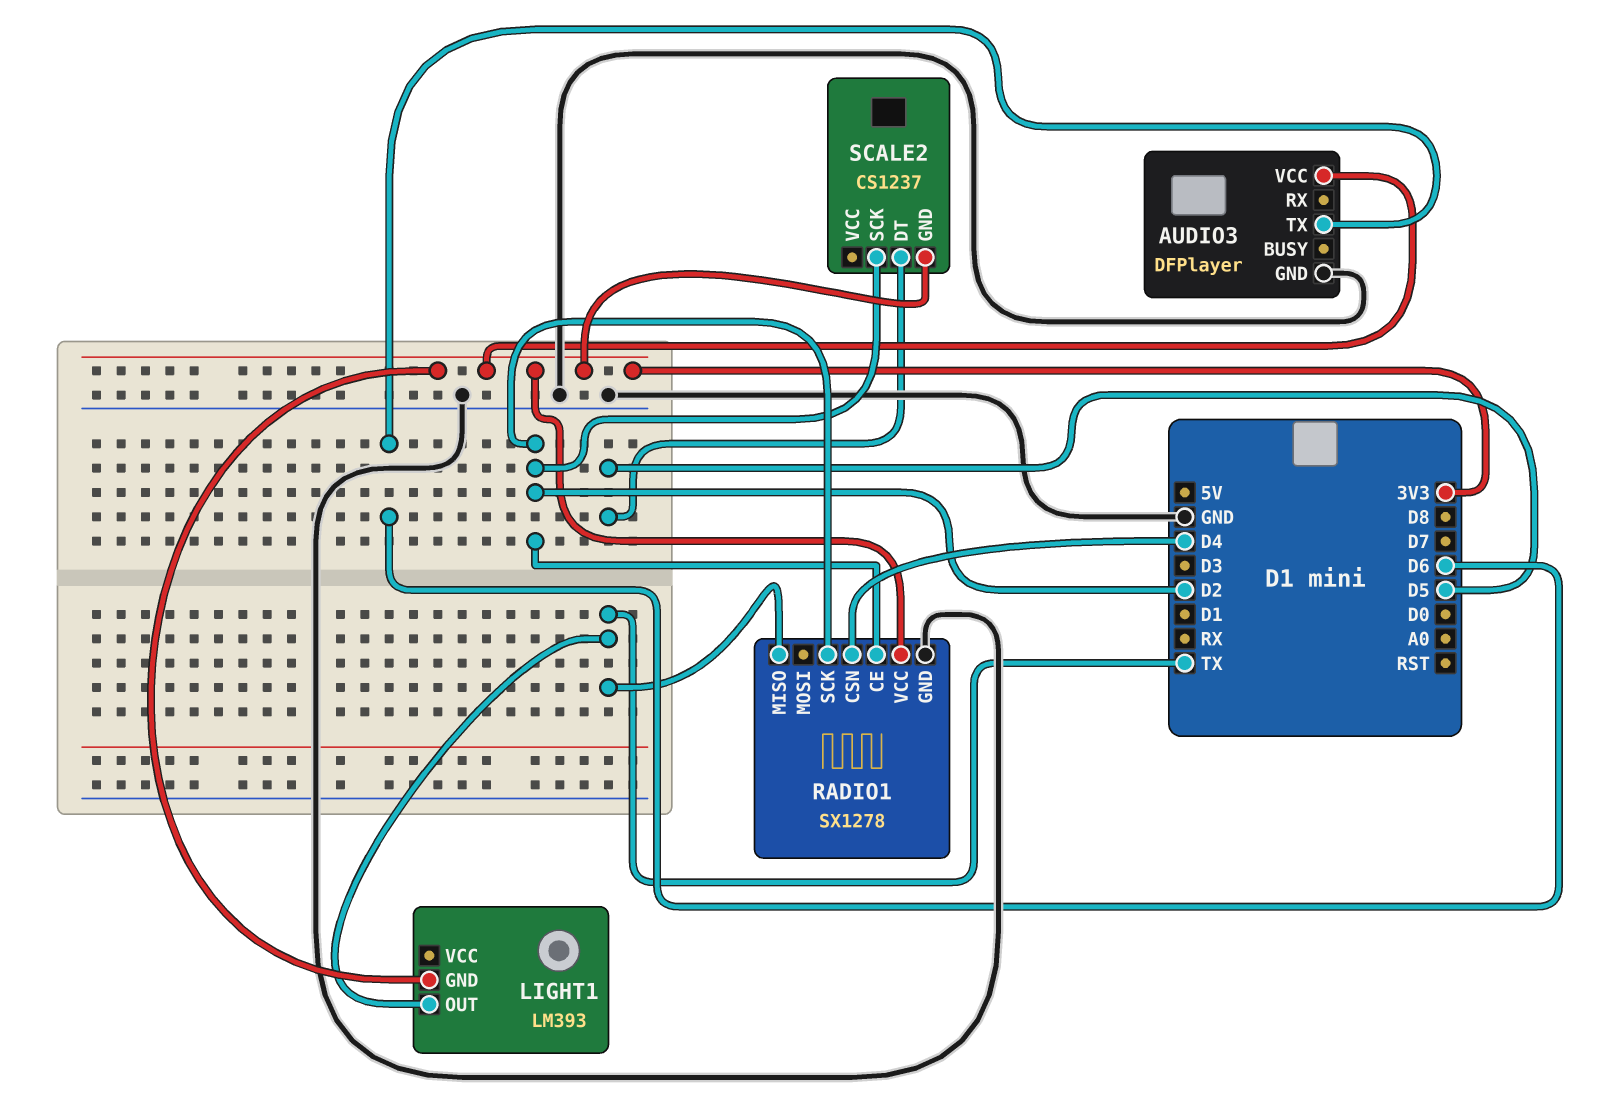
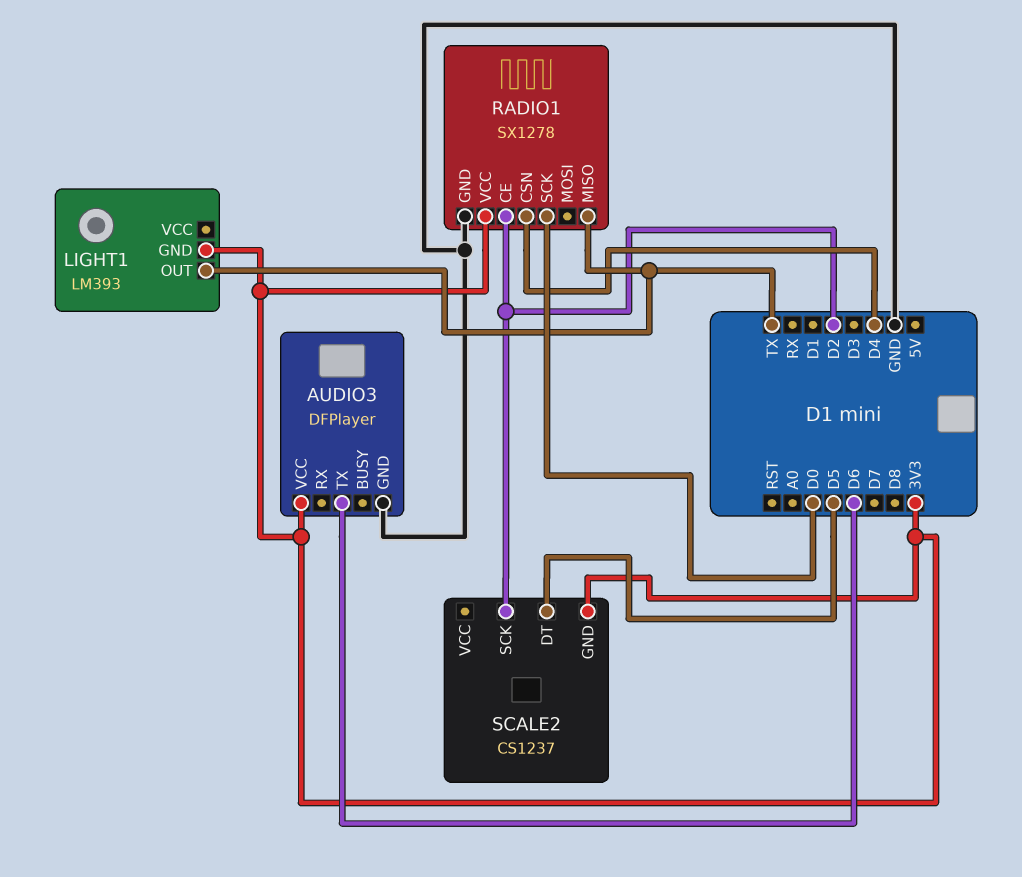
RADIO1 pin SCK: D2 -> D0

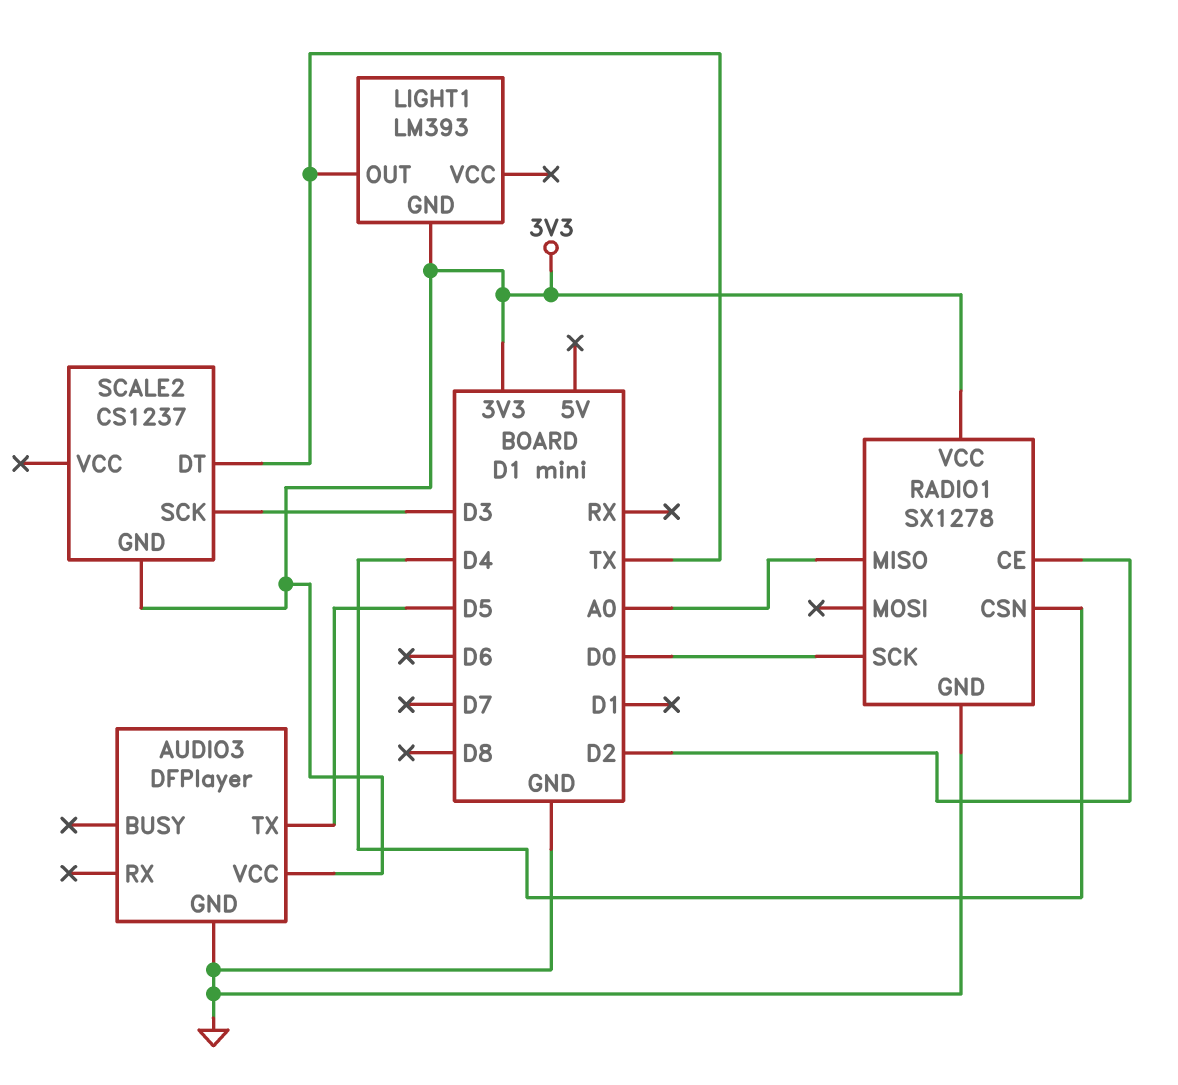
AUDIO3 pin TX: D6 -> D5
RADIO1 pin MISO: TX -> A0
SCALE2 pin DT: D5 -> TX
SCALE2 pin SCK: D2 -> D3

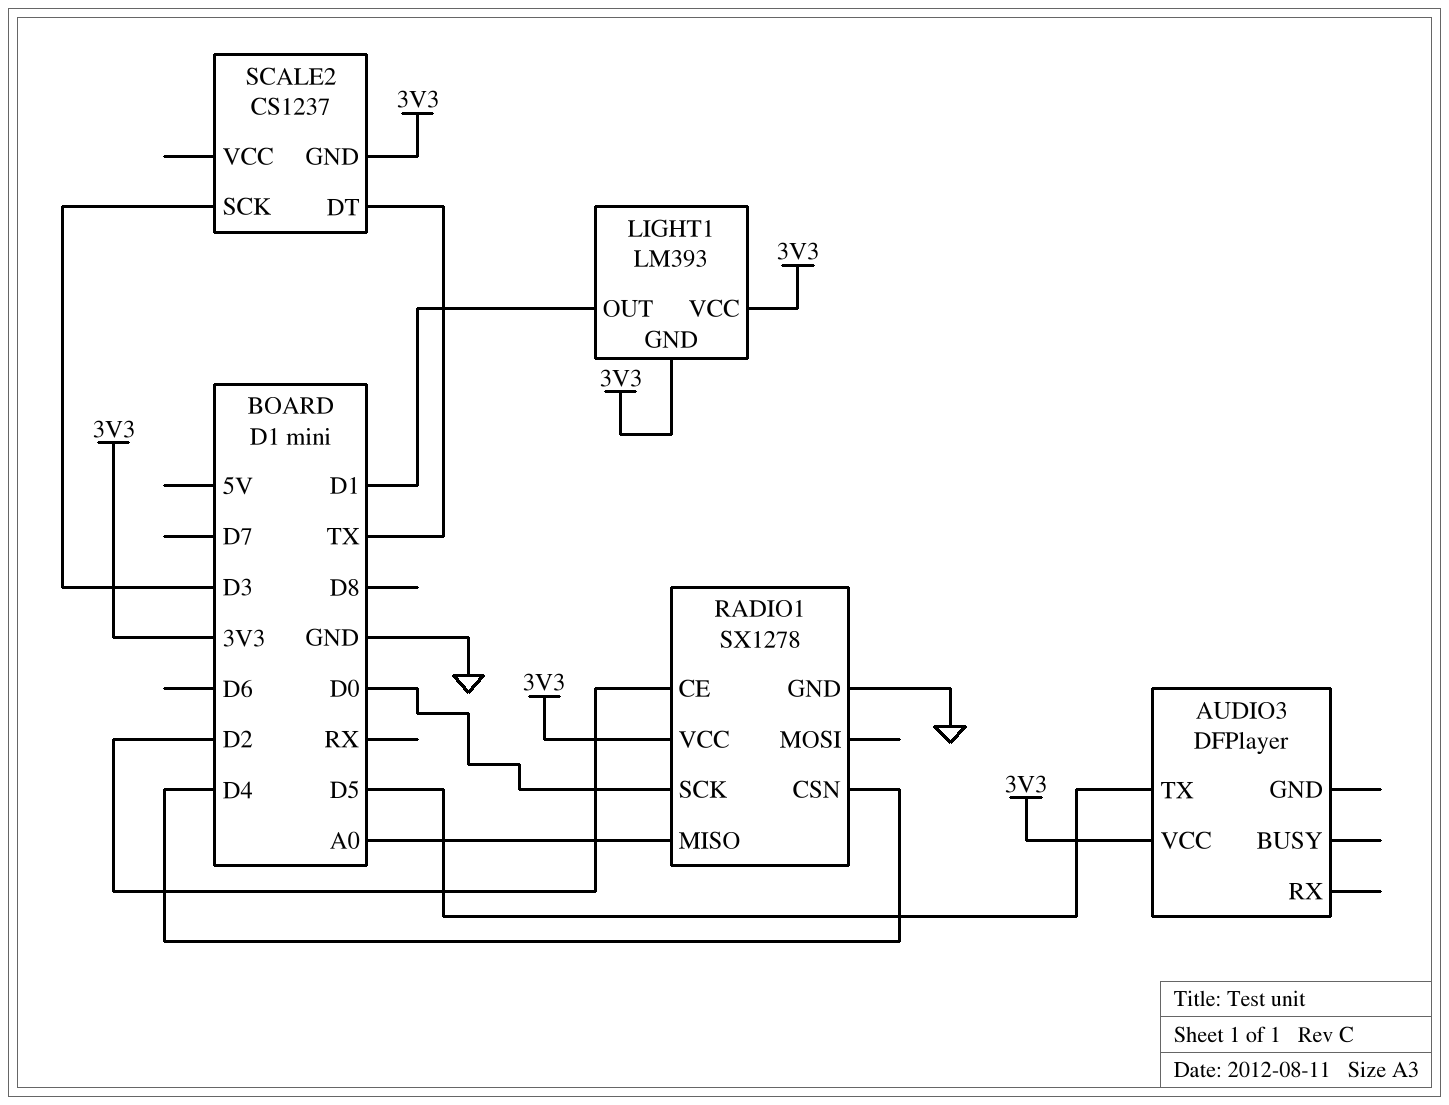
AUDIO3 pin GND: GND -> none
LIGHT1 pin OUT: TX -> D1
LIGHT1 pin VCC: none -> 3V3

